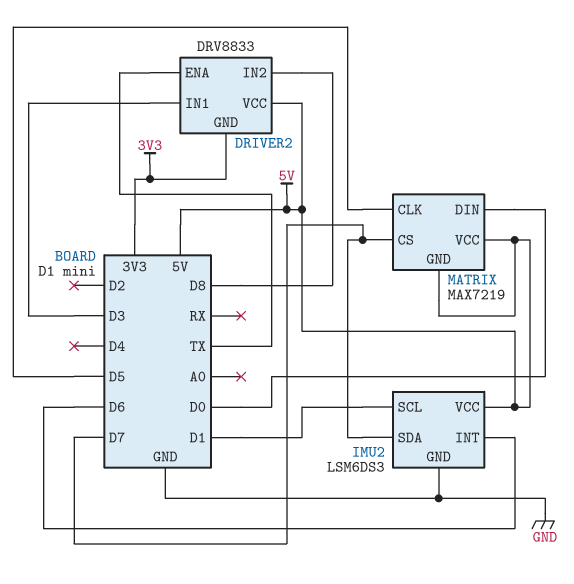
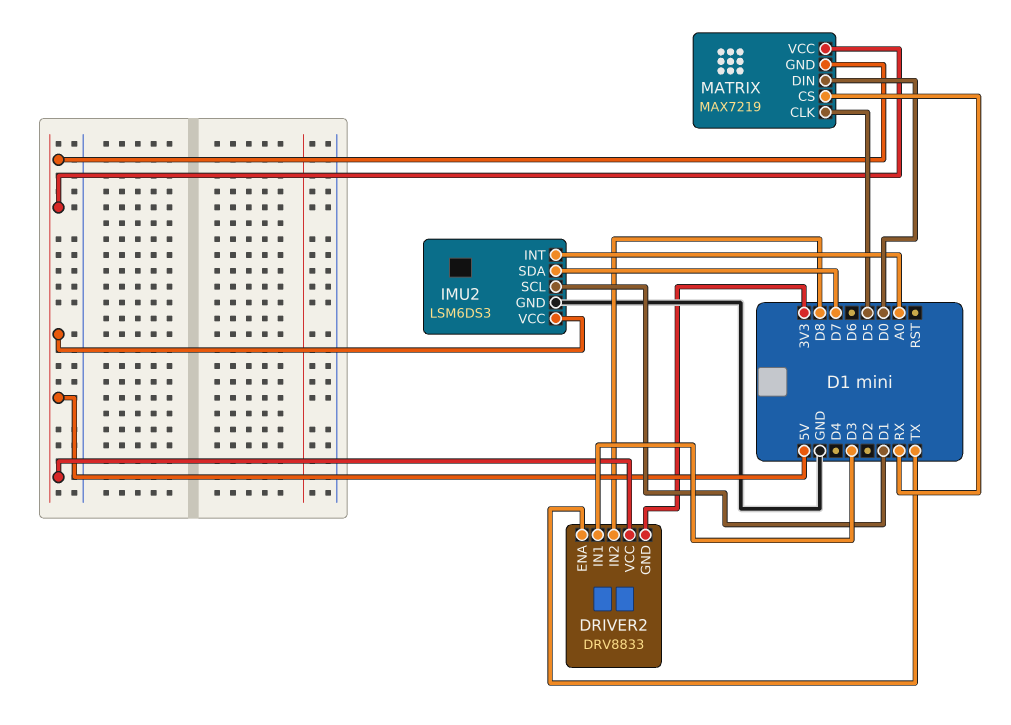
IMU2 pin INT: D6 -> A0
MATRIX pin CS: D7 -> RX

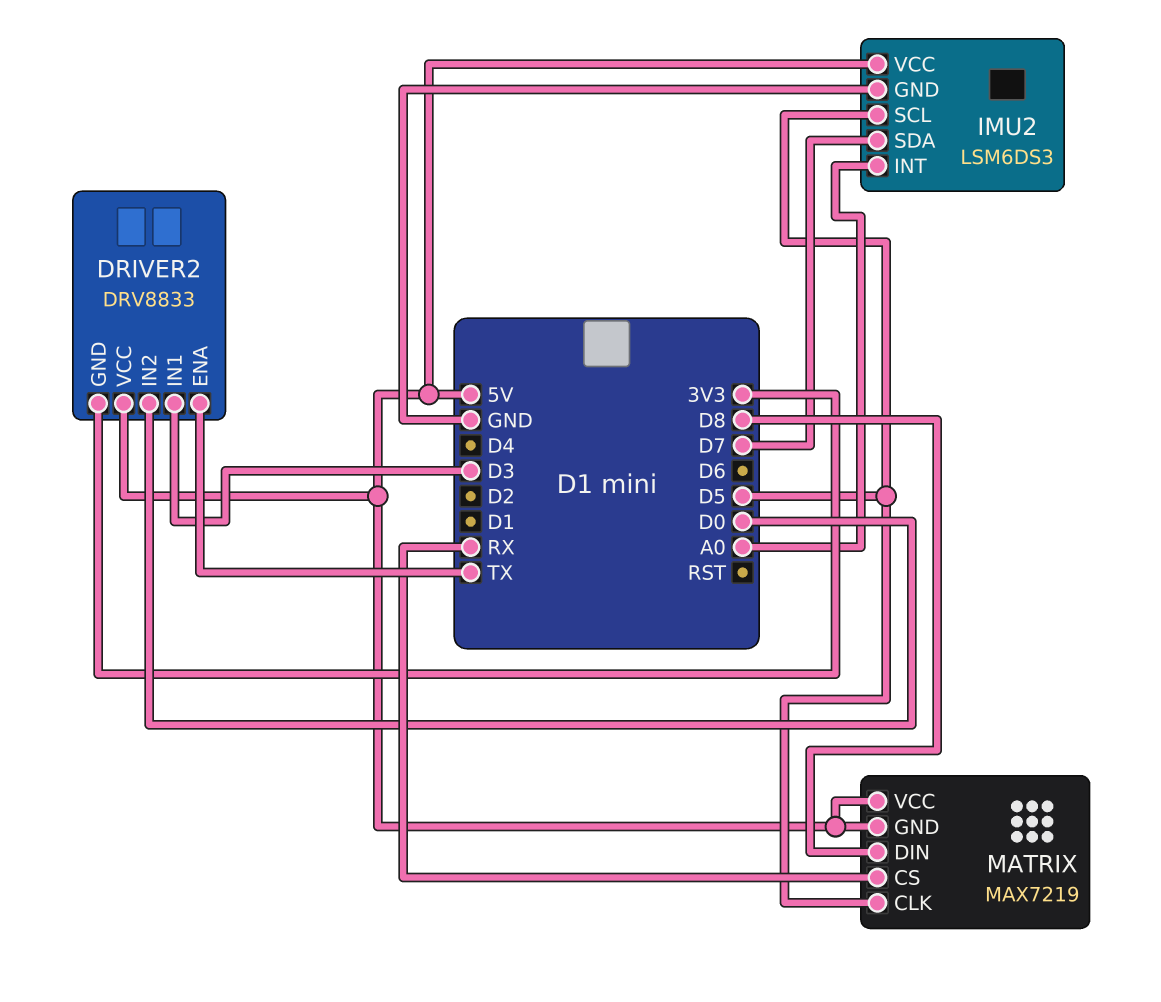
DRIVER2 pin IN2: D8 -> D0
IMU2 pin SCL: D1 -> D5
MATRIX pin DIN: D0 -> D8

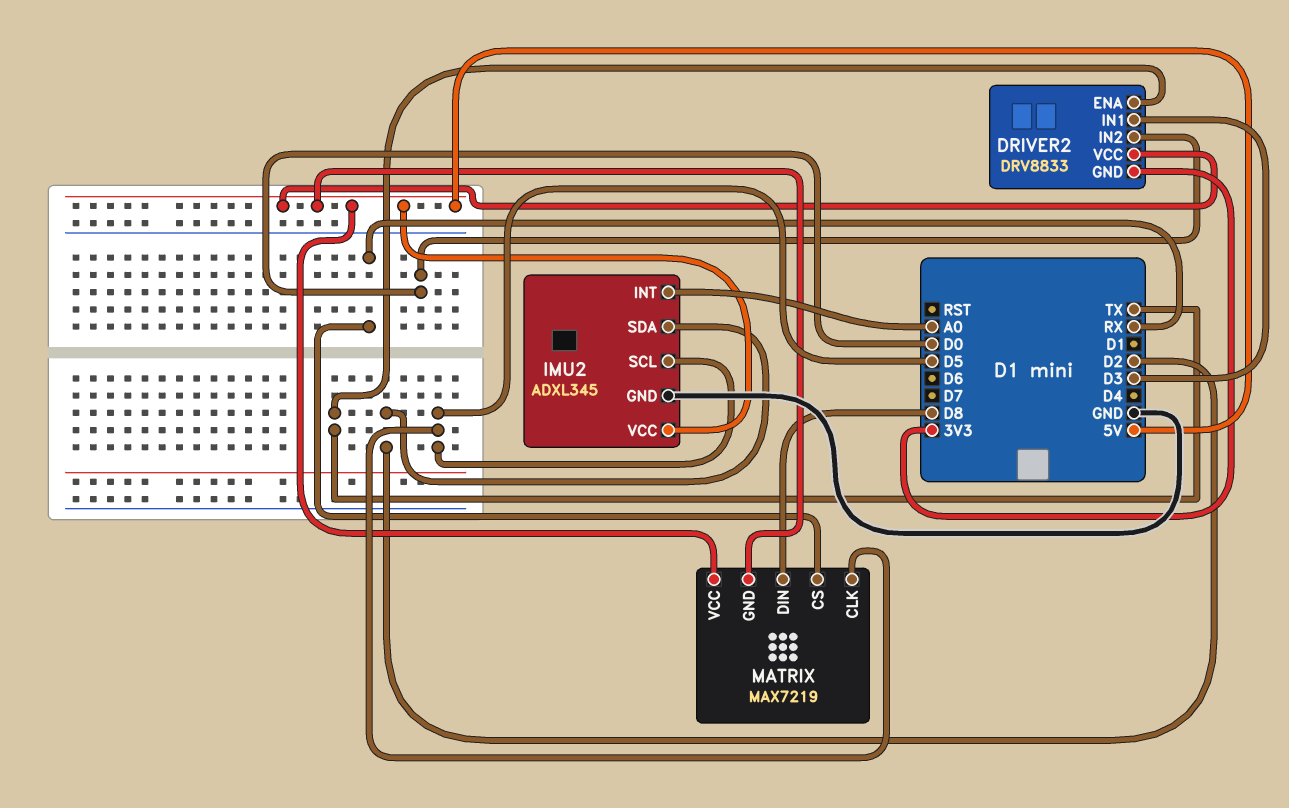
IMU2: LSM6DS3 -> ADXL345
IMU2 pin SDA: D7 -> D2

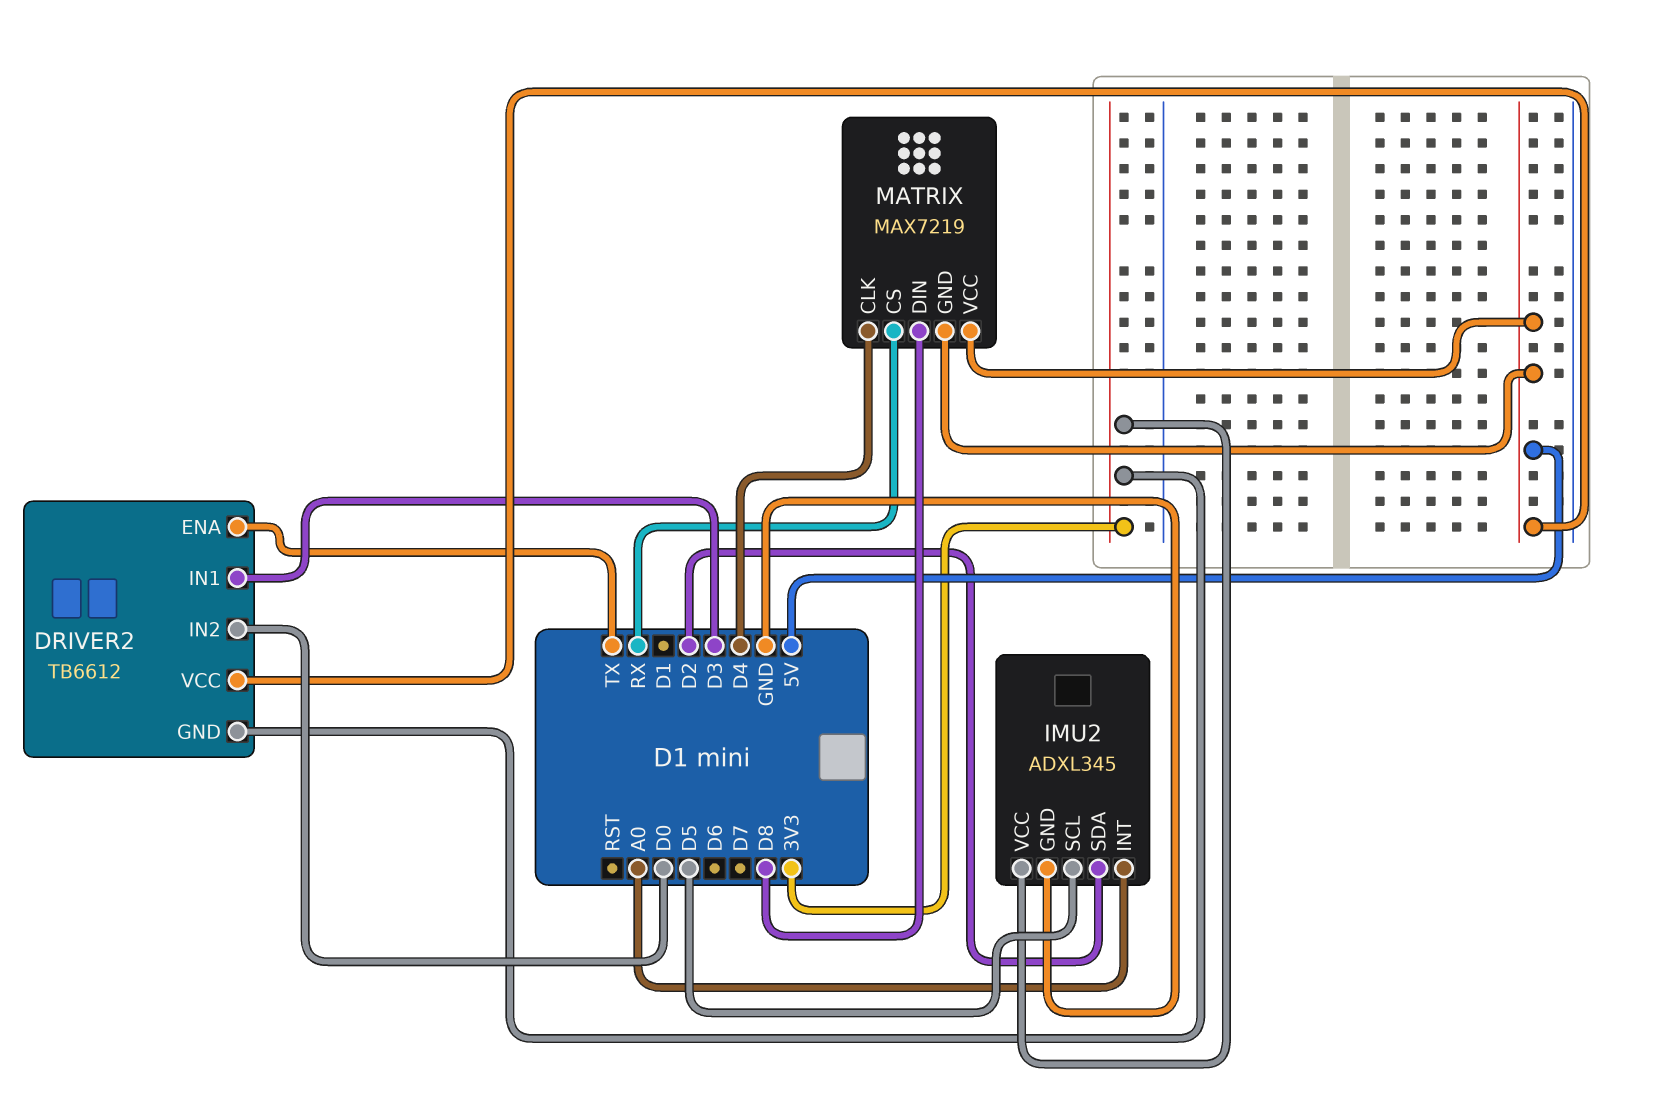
DRIVER2: DRV8833 -> TB6612
IMU2 pin VCC: 5V -> 3V3
MATRIX pin CLK: D5 -> D4

